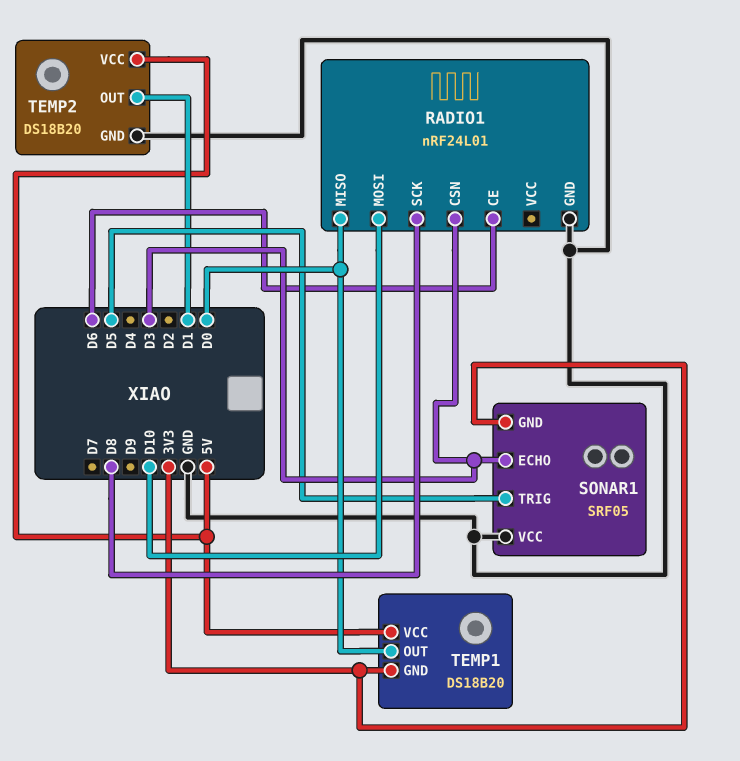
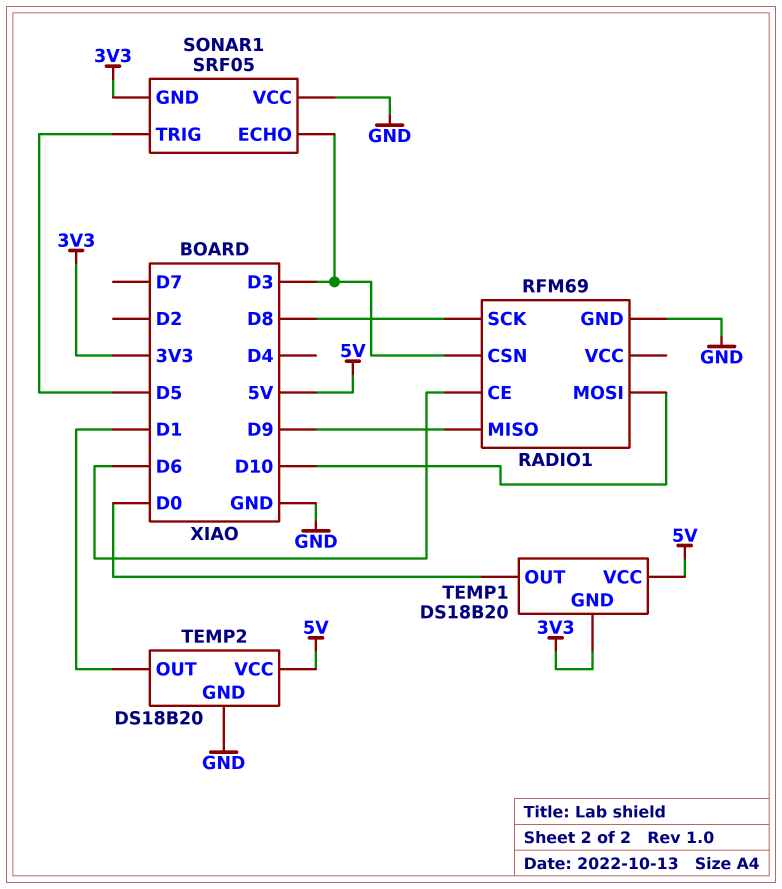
RADIO1: nRF24L01 -> RFM69
RADIO1 pin MISO: D0 -> D9

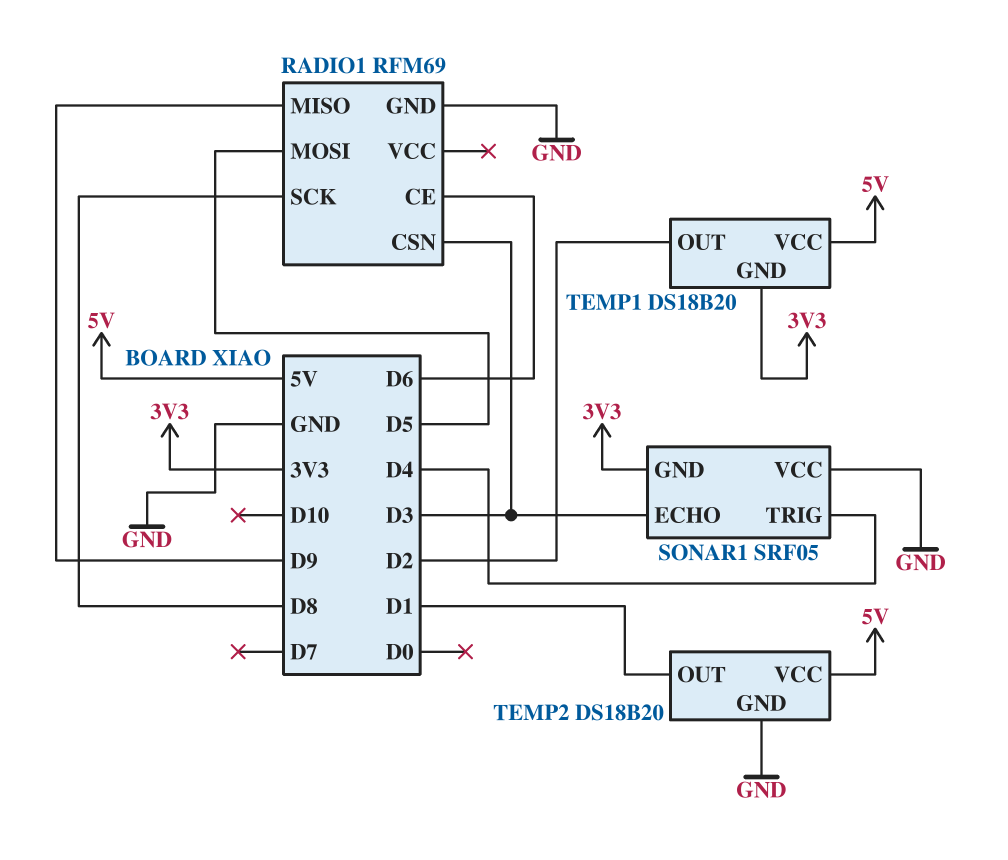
RADIO1 pin MOSI: D10 -> D5
SONAR1 pin TRIG: D5 -> D4
TEMP1 pin OUT: D0 -> D2

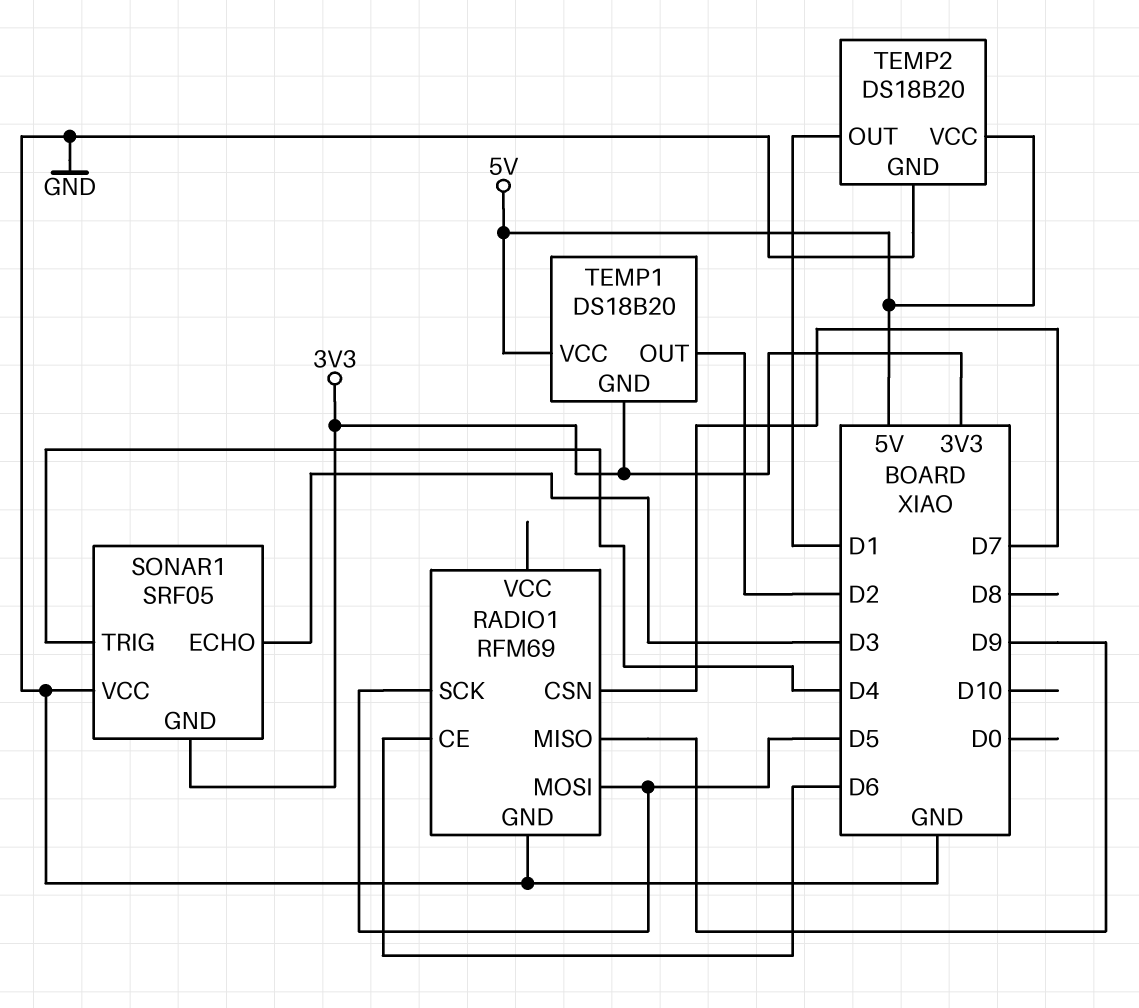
RADIO1 pin CSN: D3 -> D7
RADIO1 pin SCK: D8 -> D5

